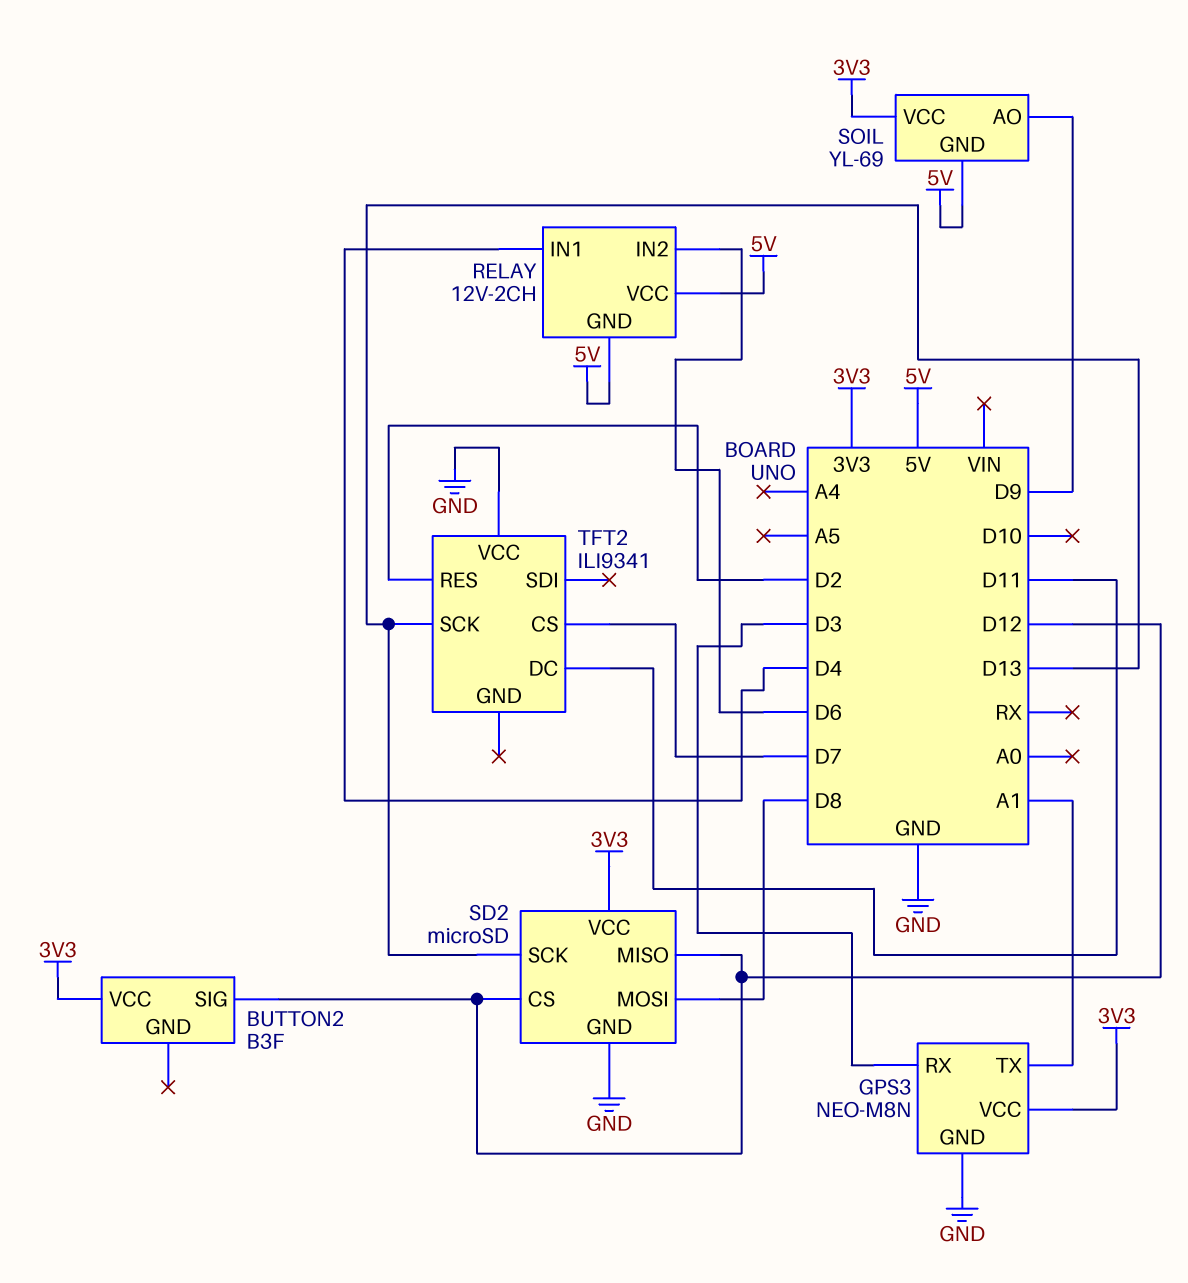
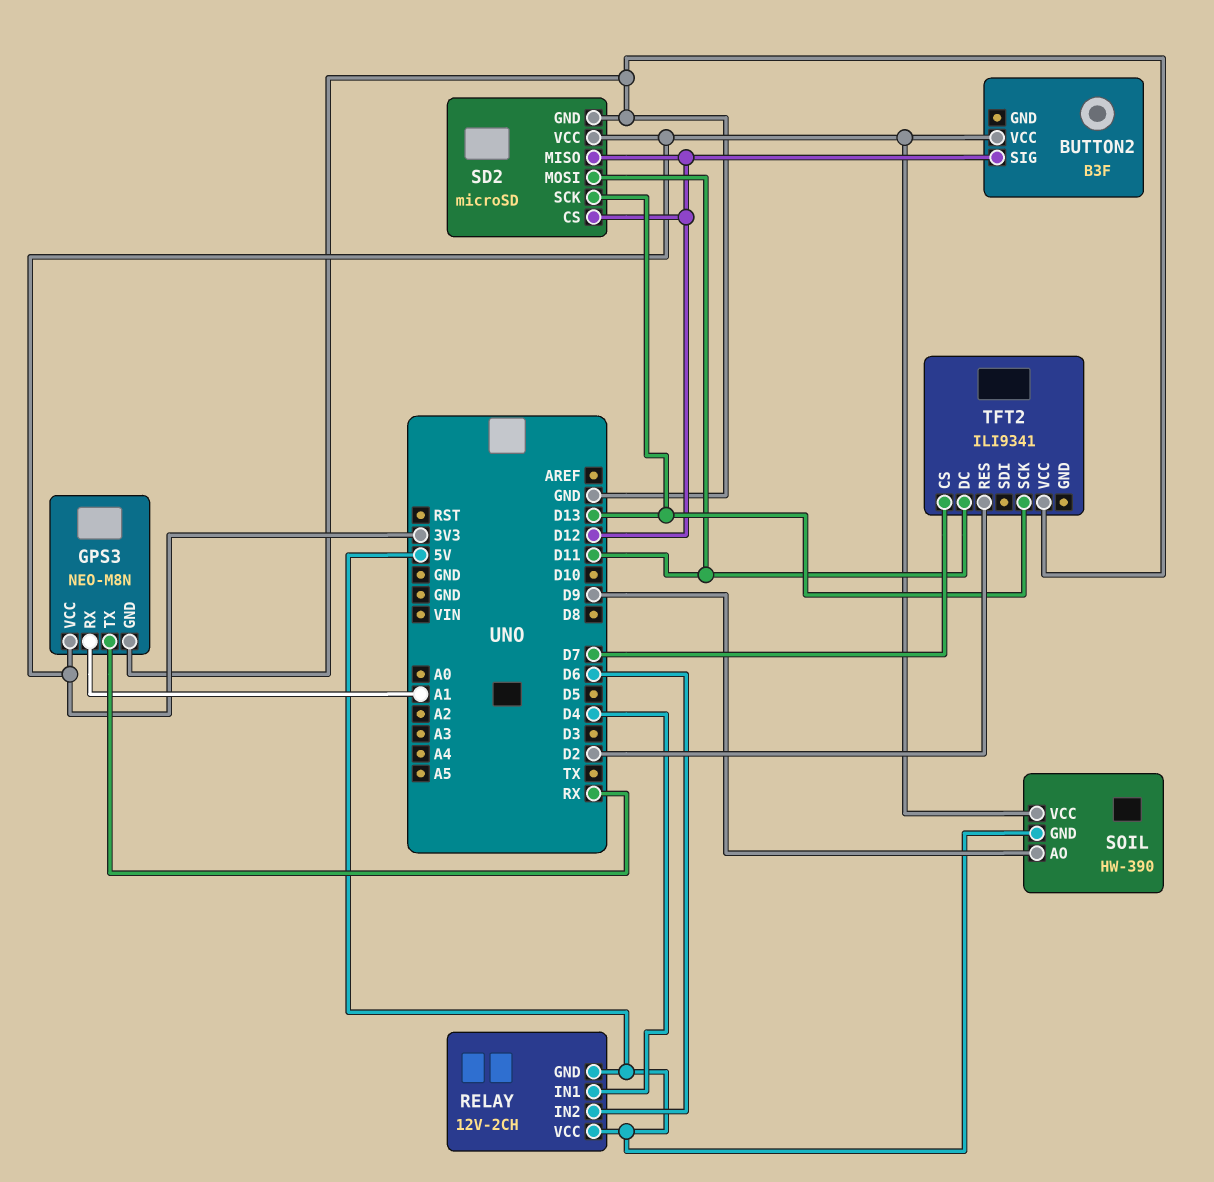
GPS3 pin RX: D3 -> A1
GPS3 pin TX: A1 -> RX
SD2 pin MOSI: D8 -> D11
SOIL: YL-69 -> HW-390

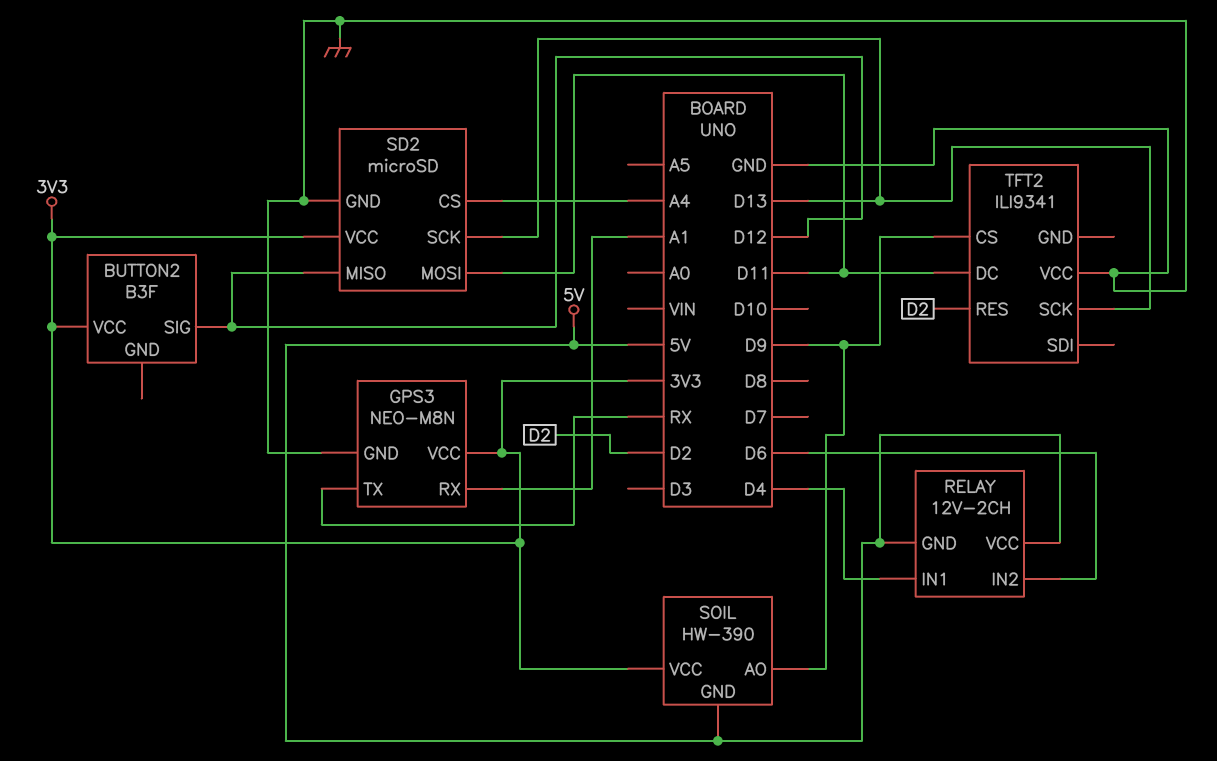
SD2 pin CS: D12 -> A4
TFT2 pin CS: D7 -> D9

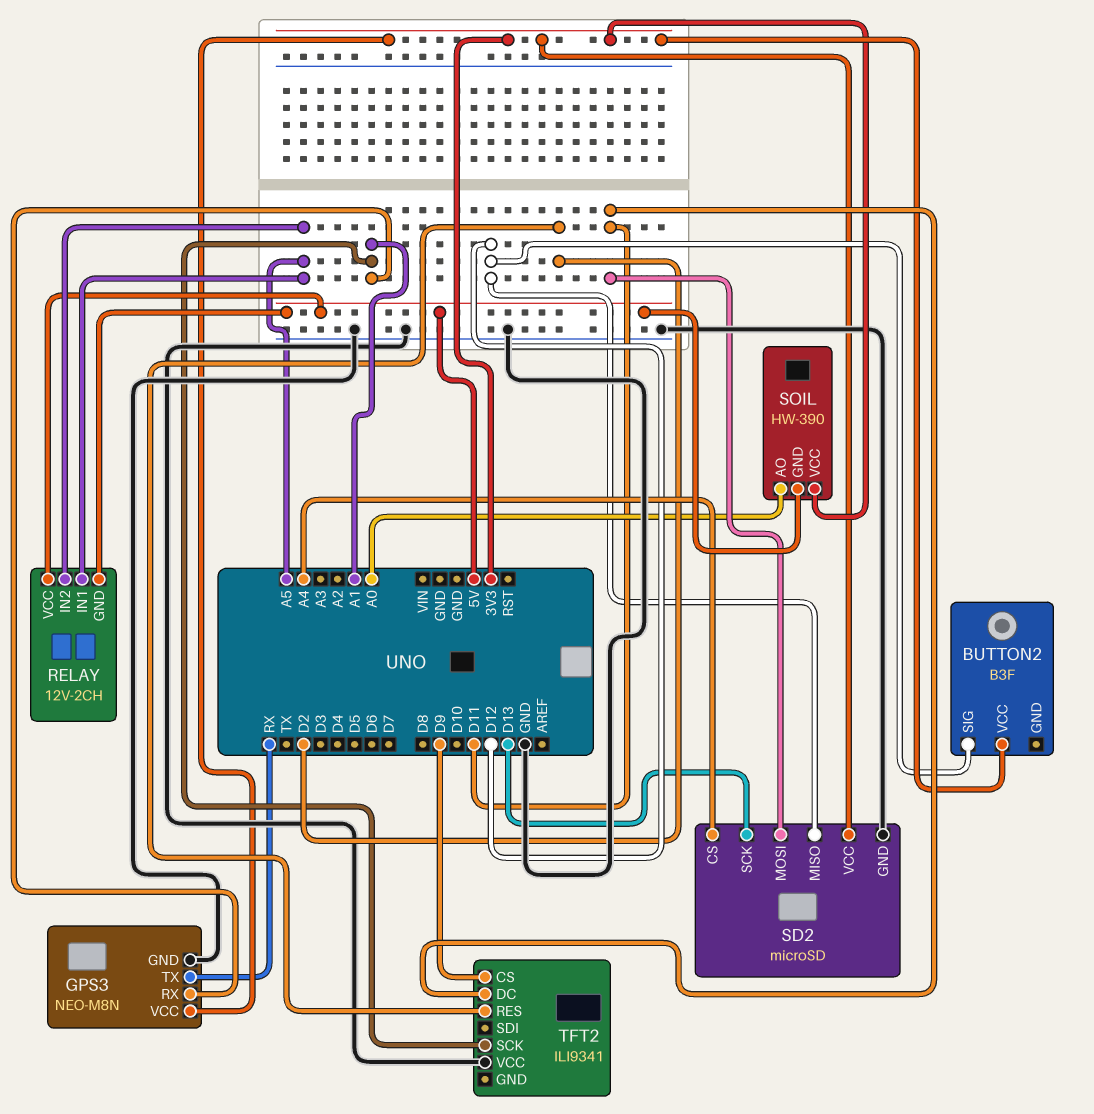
RELAY pin IN1: D4 -> A5
RELAY pin IN2: D6 -> A5
SOIL pin AO: D9 -> A0
TFT2 pin SCK: D13 -> A1

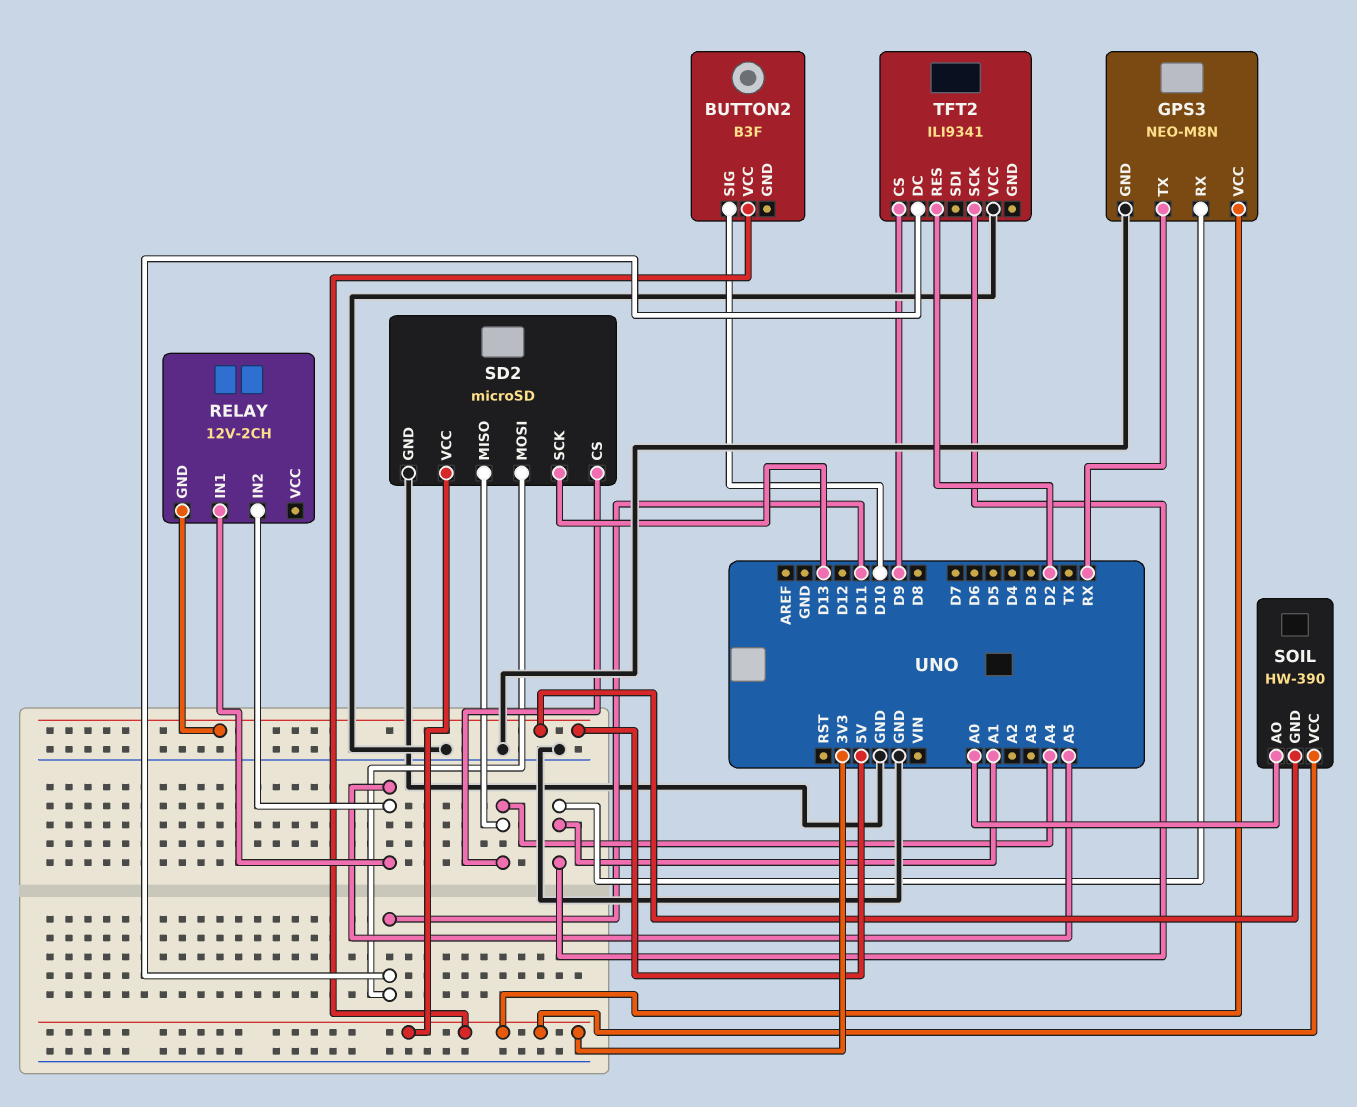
BUTTON2 pin SIG: D12 -> D10
RELAY pin VCC: 5V -> none
SD2 pin MISO: D12 -> A4

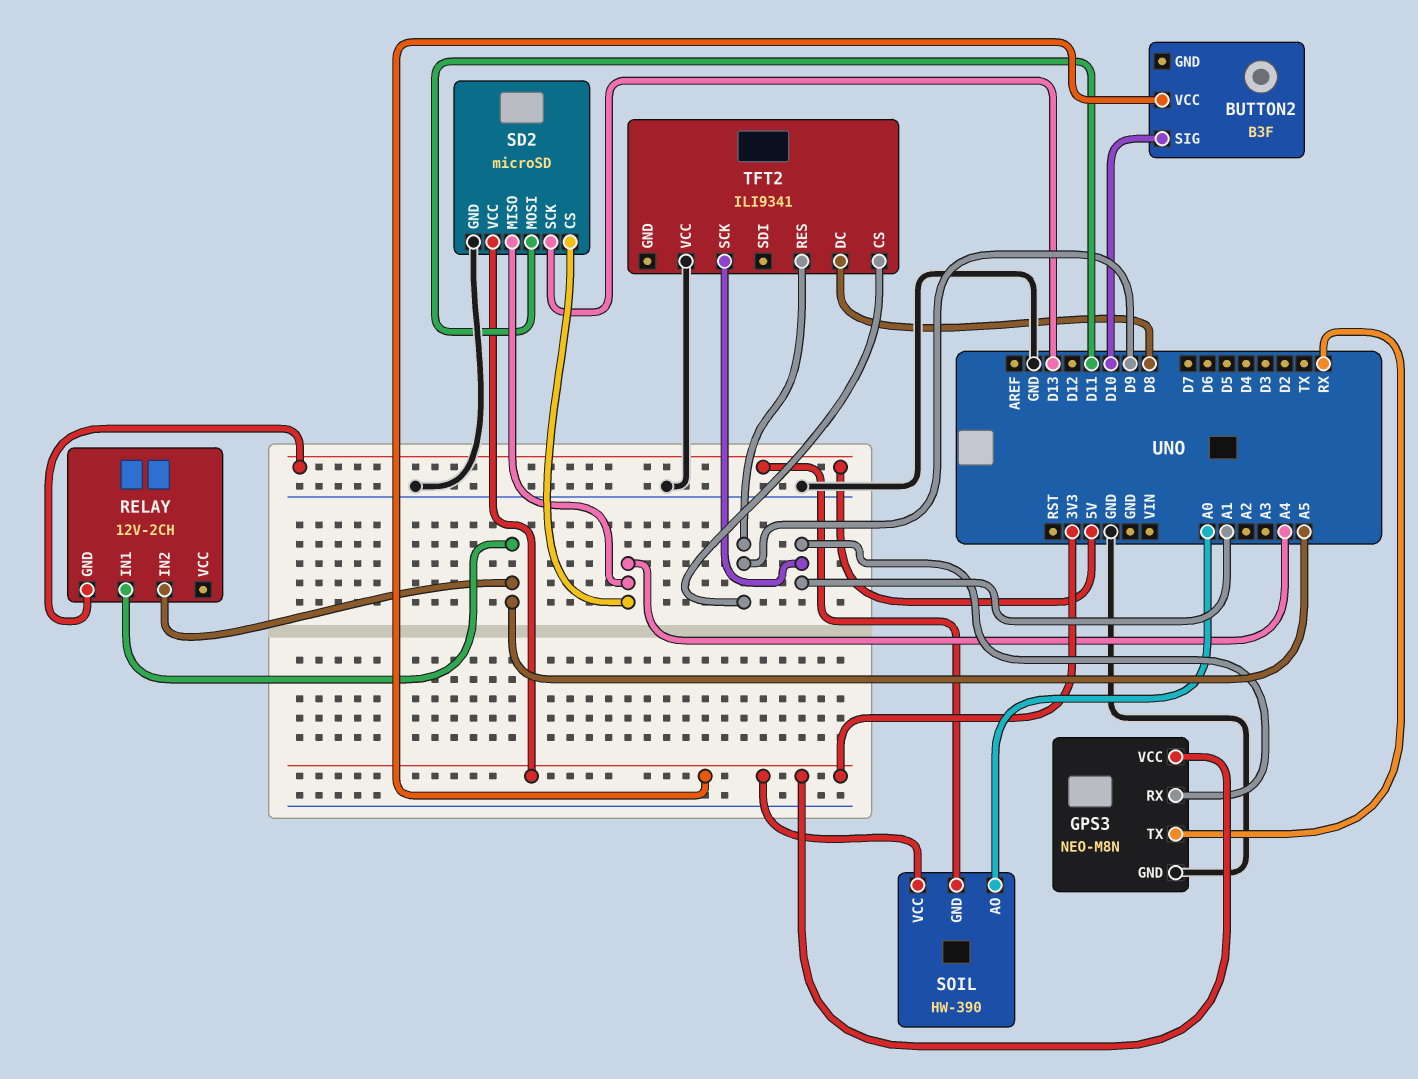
TFT2 pin DC: D11 -> D8
TFT2 pin RES: D2 -> D9

